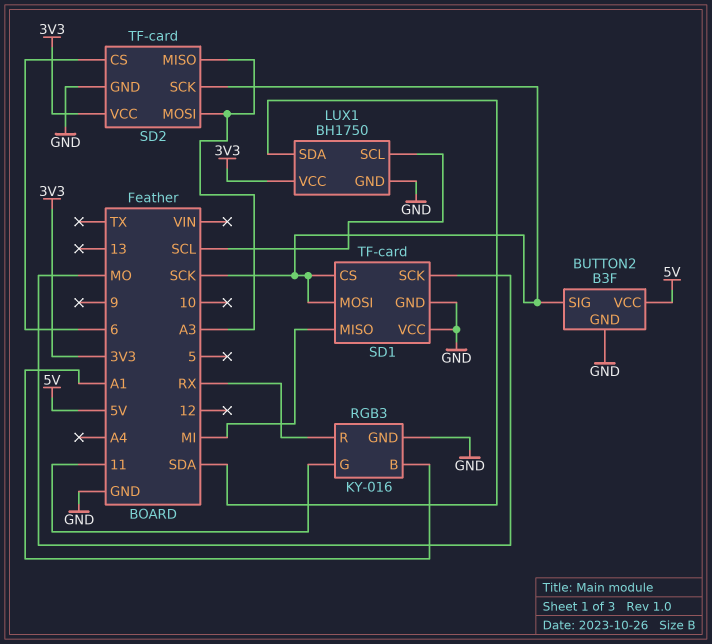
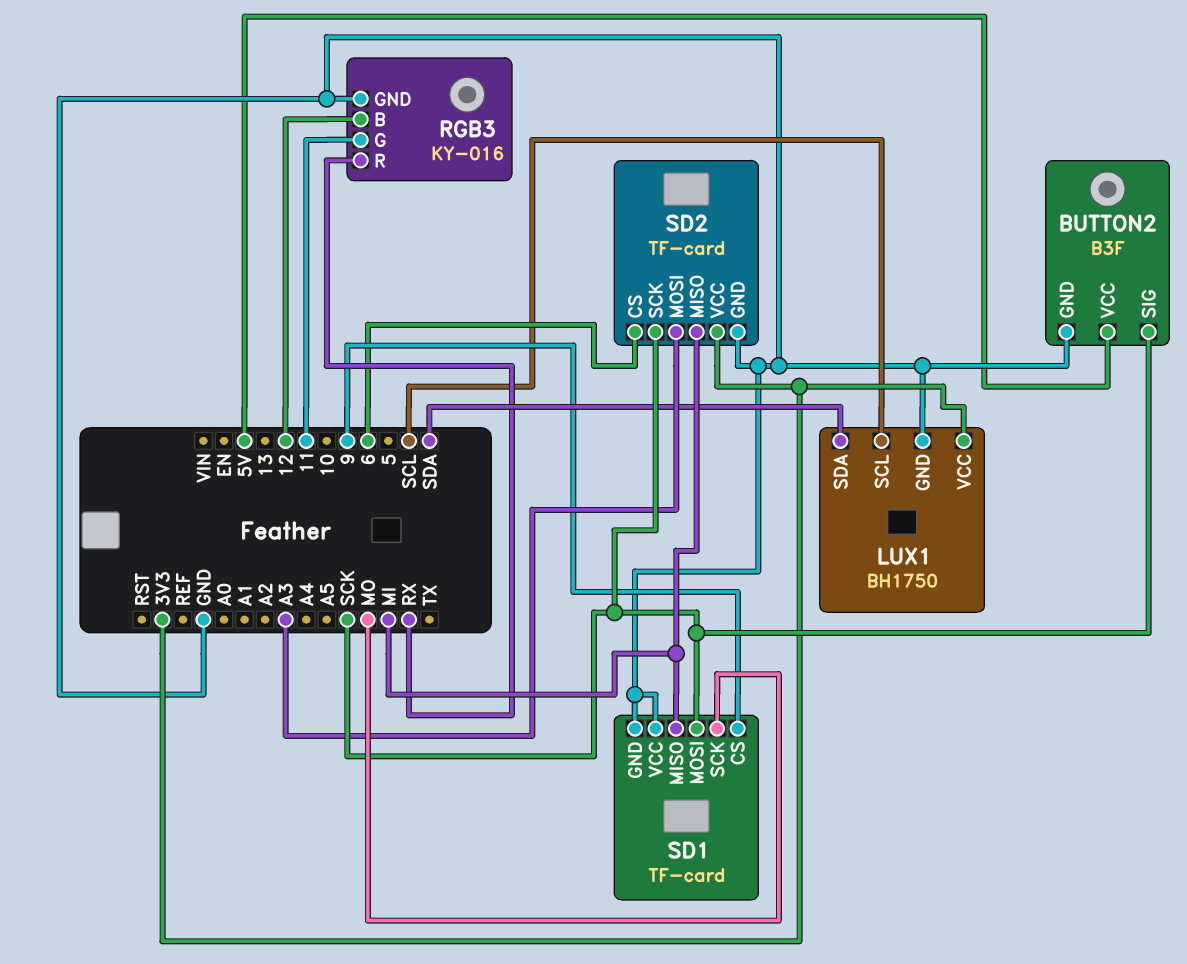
RGB3 pin B: A1 -> 12
SD1 pin CS: SCK -> 9
SD2 pin MISO: A3 -> MI

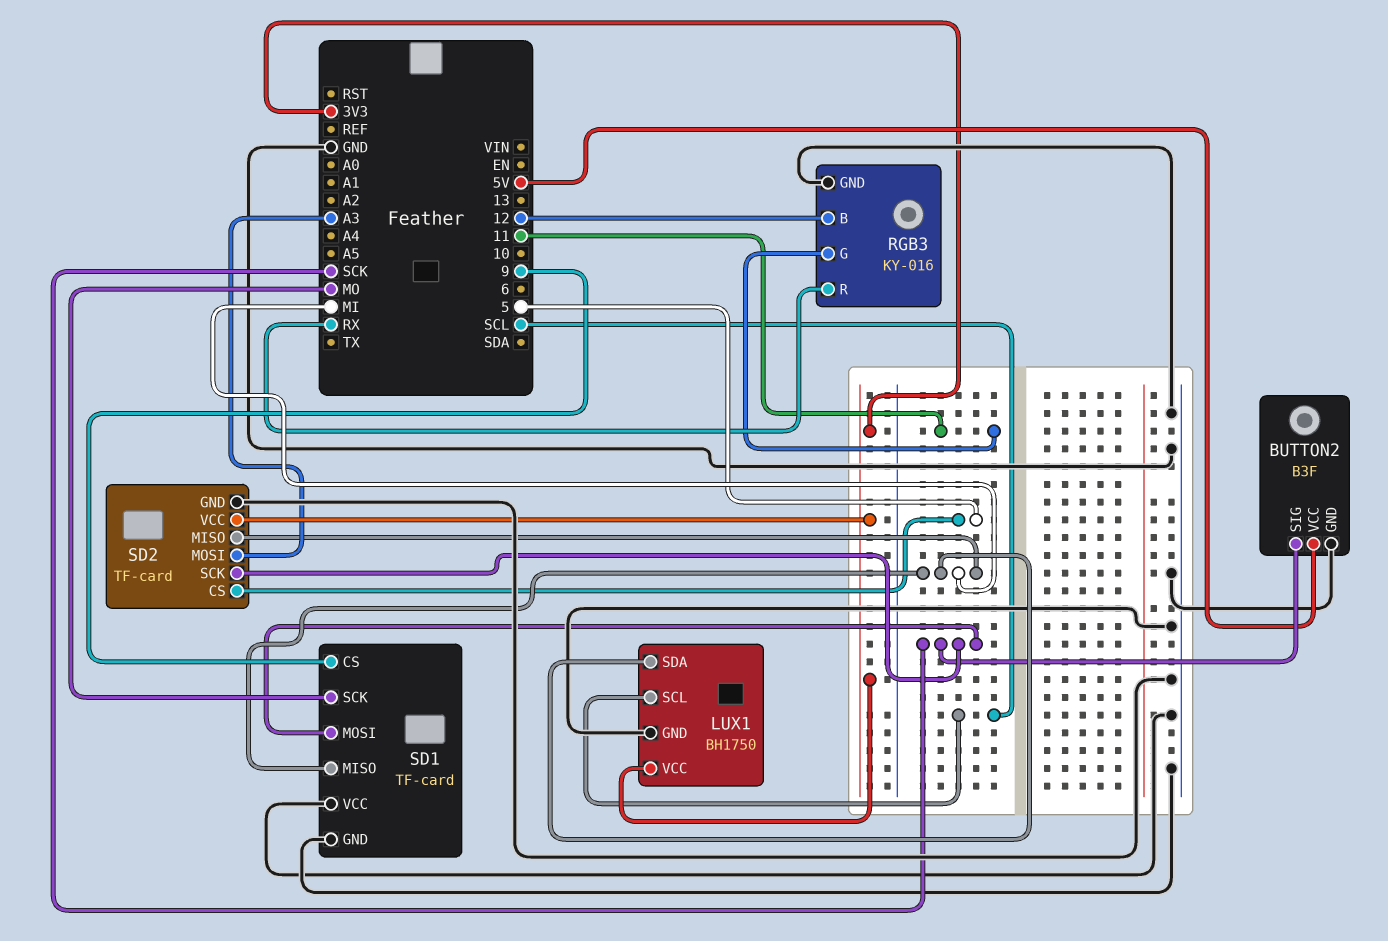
LUX1 pin SDA: SDA -> MI
SD2 pin CS: 6 -> 5

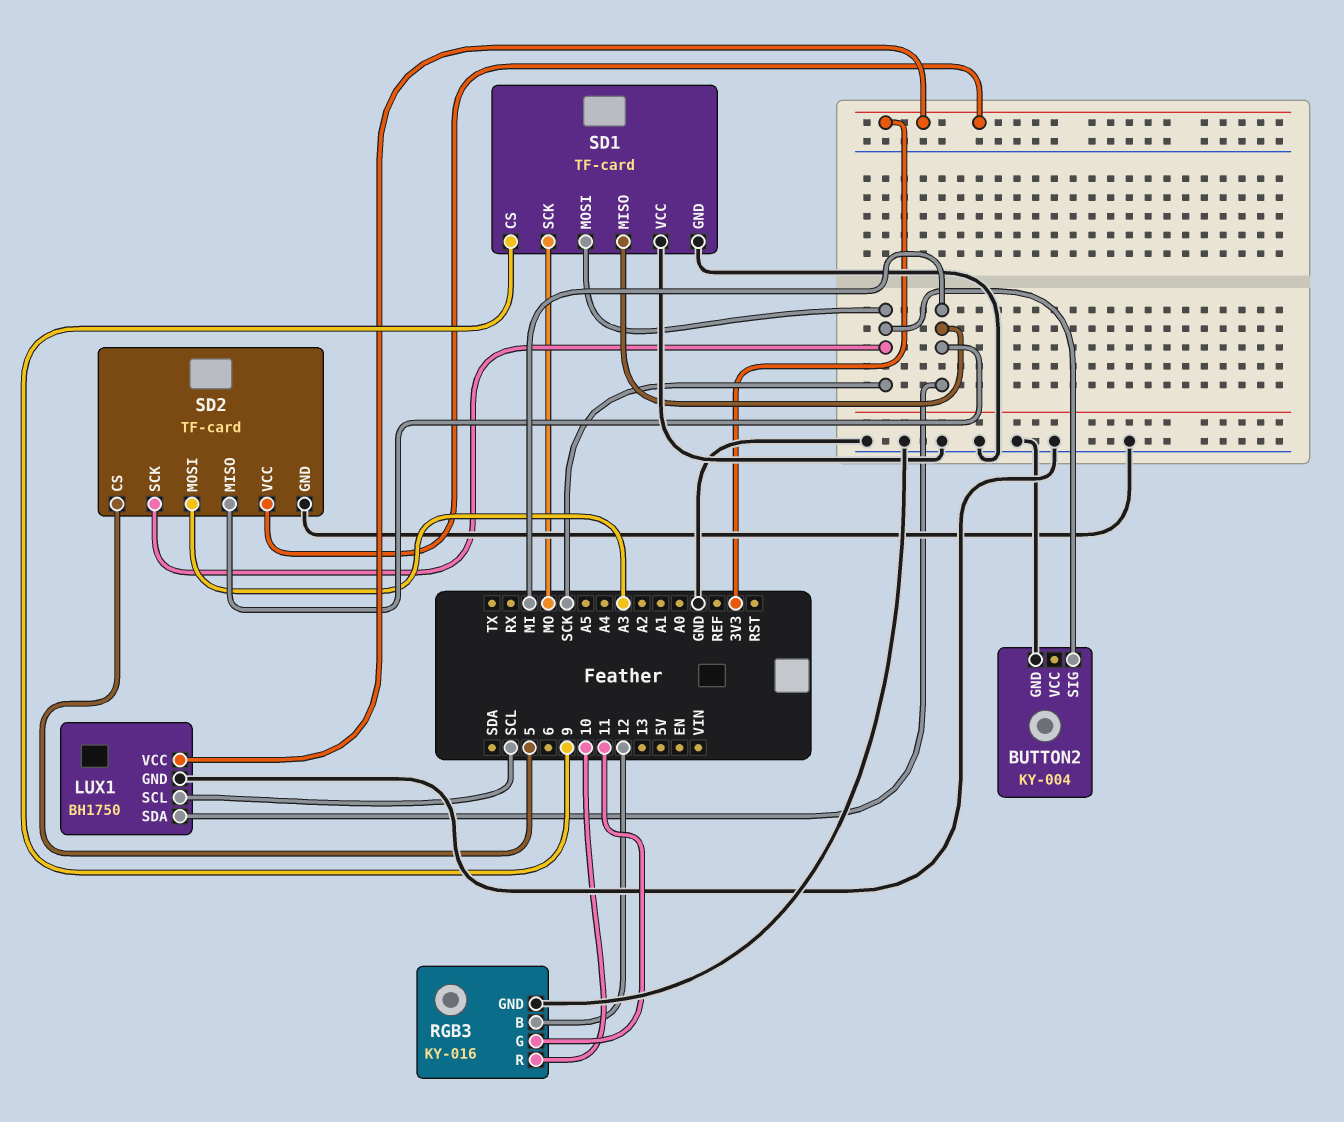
BUTTON2: B3F -> KY-004
BUTTON2 pin VCC: 5V -> none
RGB3 pin R: RX -> 10

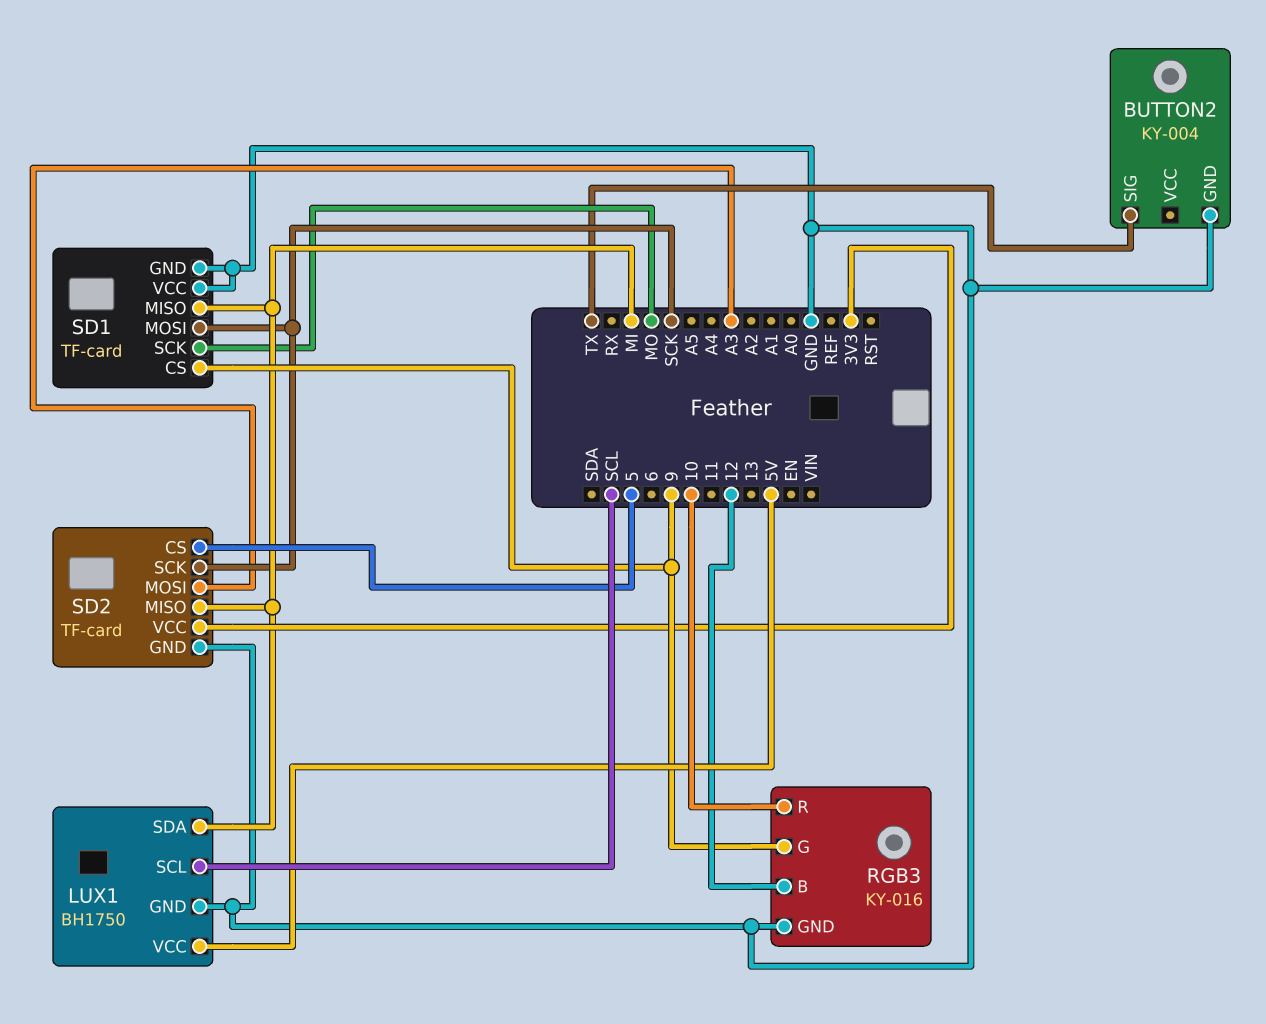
BUTTON2 pin SIG: SCK -> TX
LUX1 pin VCC: 3V3 -> 5V
RGB3 pin G: 11 -> 9

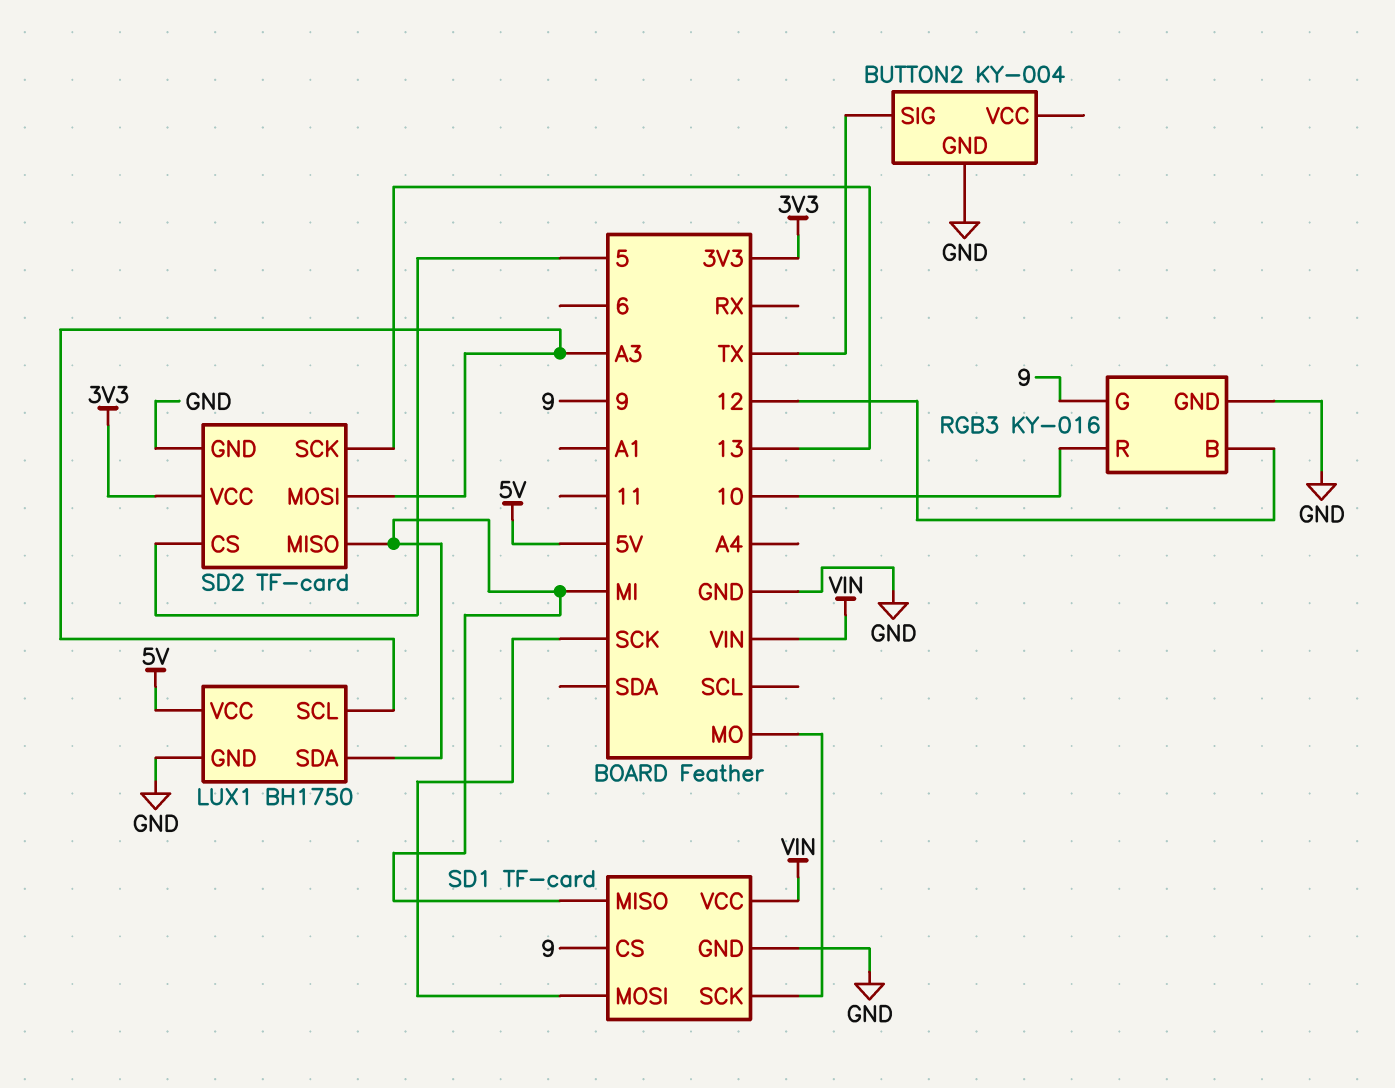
LUX1 pin SCL: SCL -> A3
SD1 pin VCC: GND -> VIN
SD2 pin SCK: SCK -> 13

